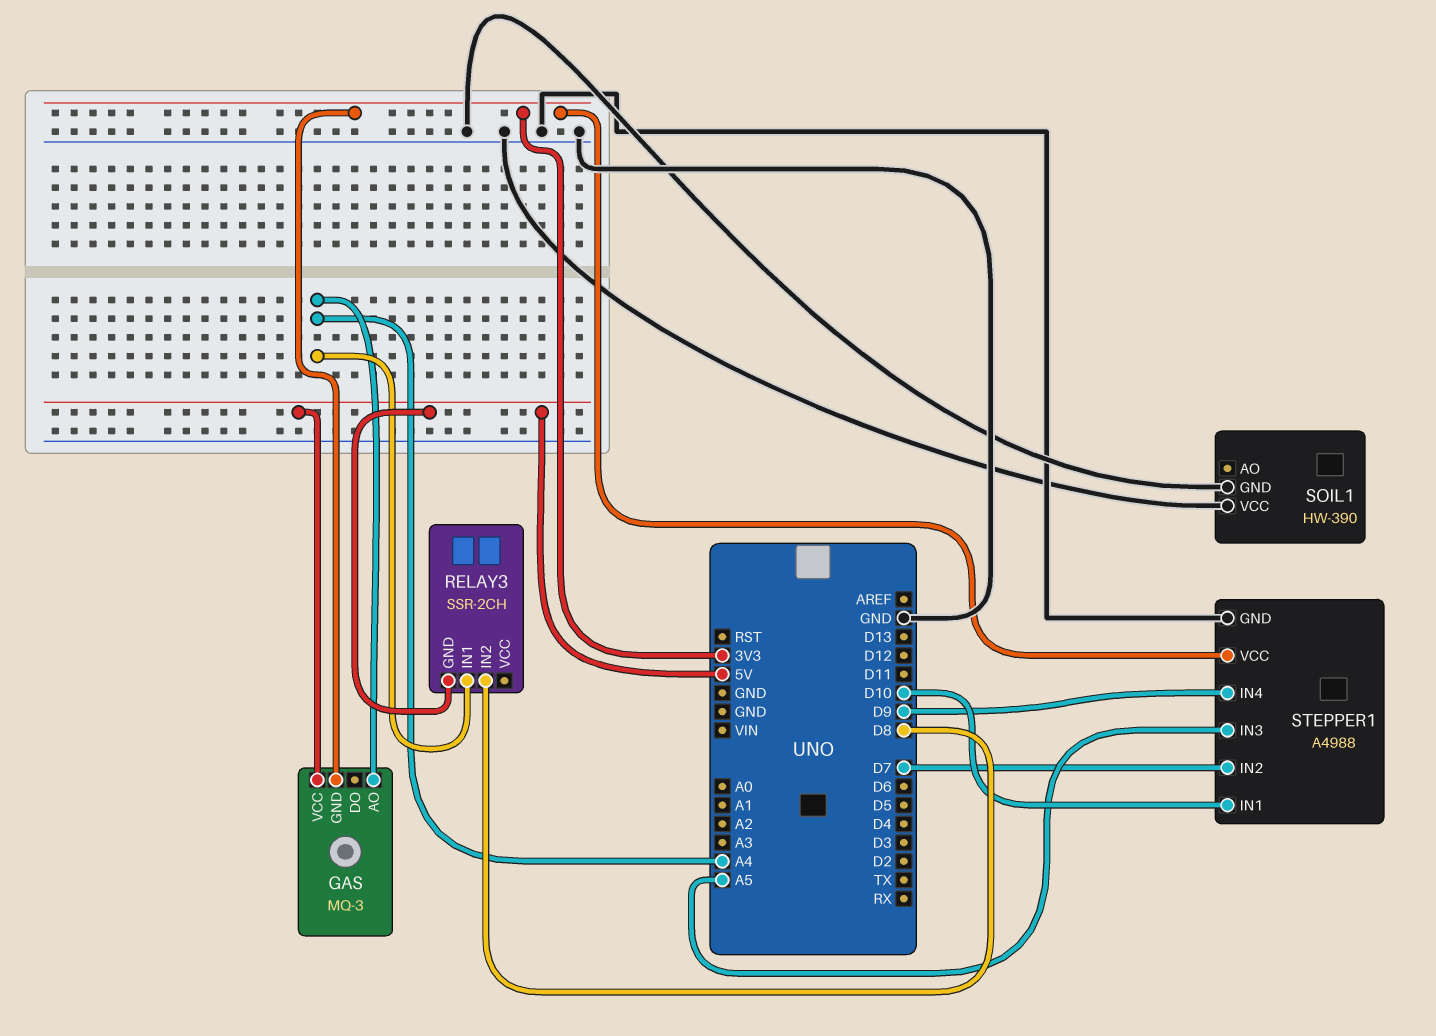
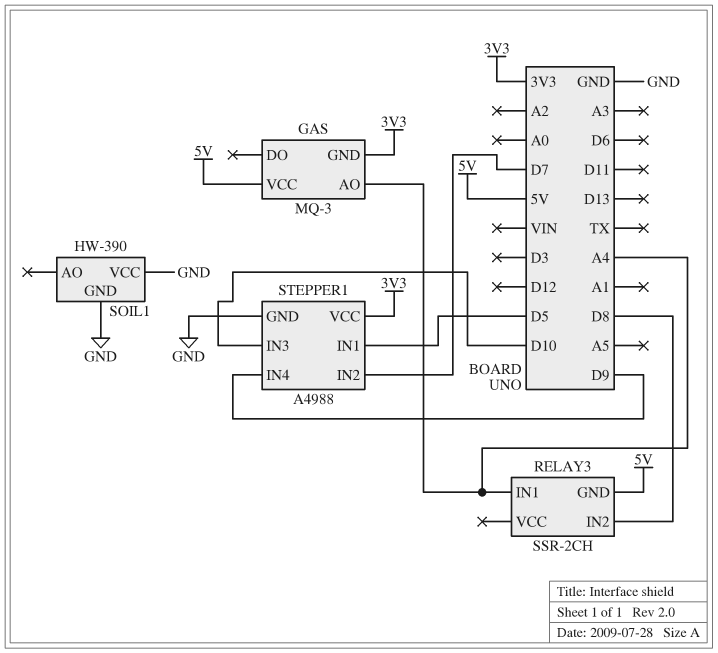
STEPPER1 pin IN1: D10 -> D5
STEPPER1 pin IN3: A5 -> D10

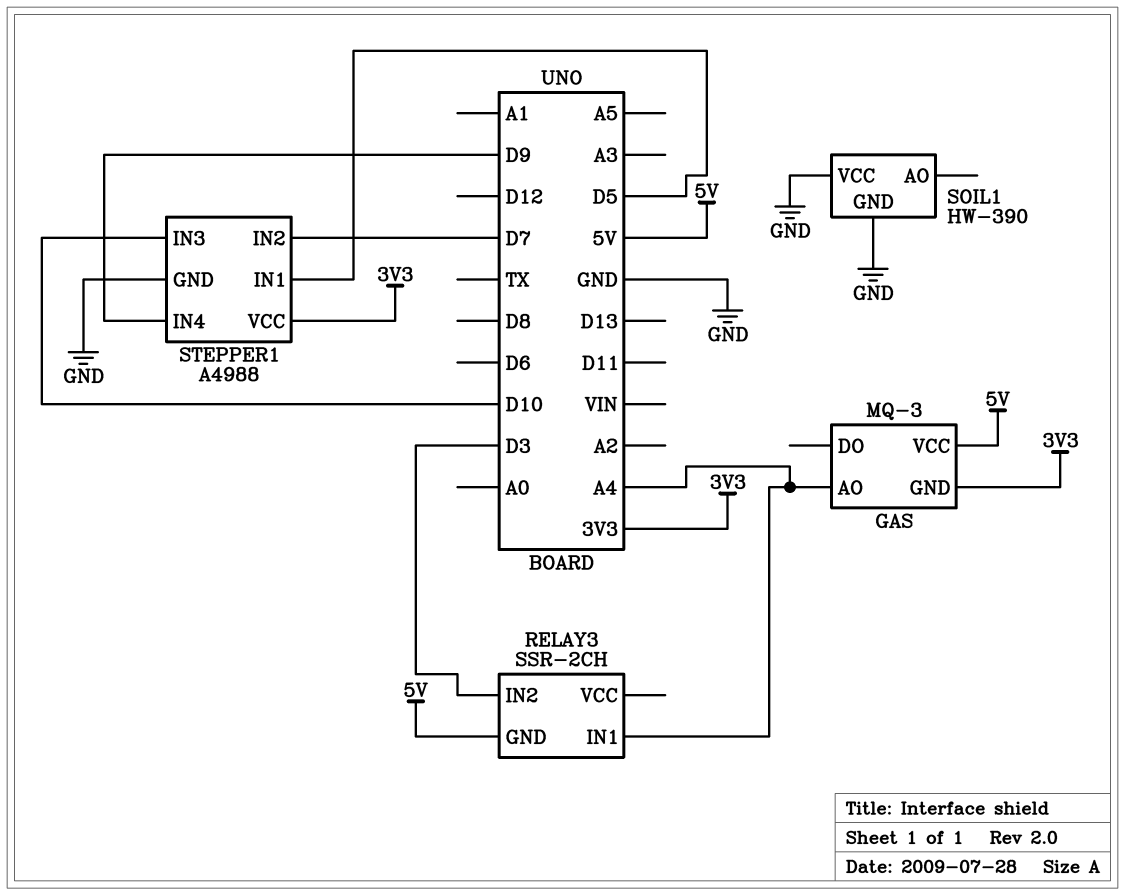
RELAY3 pin IN2: D8 -> D3

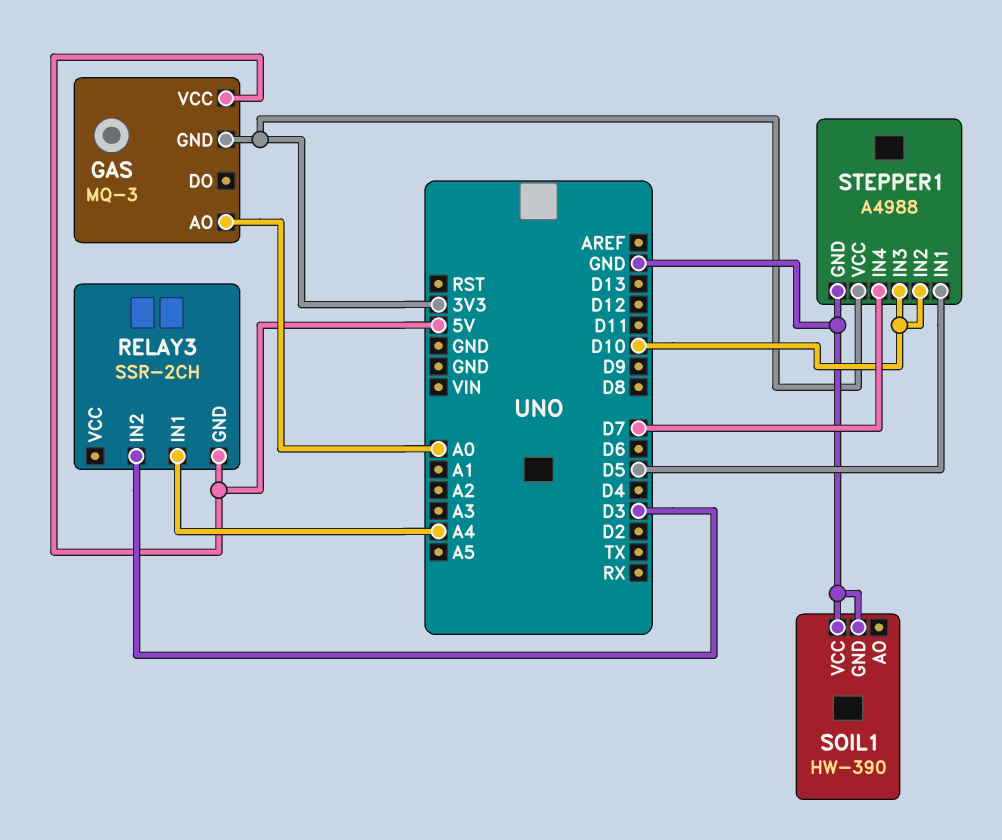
GAS pin AO: A4 -> A0
STEPPER1 pin IN2: D7 -> D10
STEPPER1 pin IN4: D9 -> D7

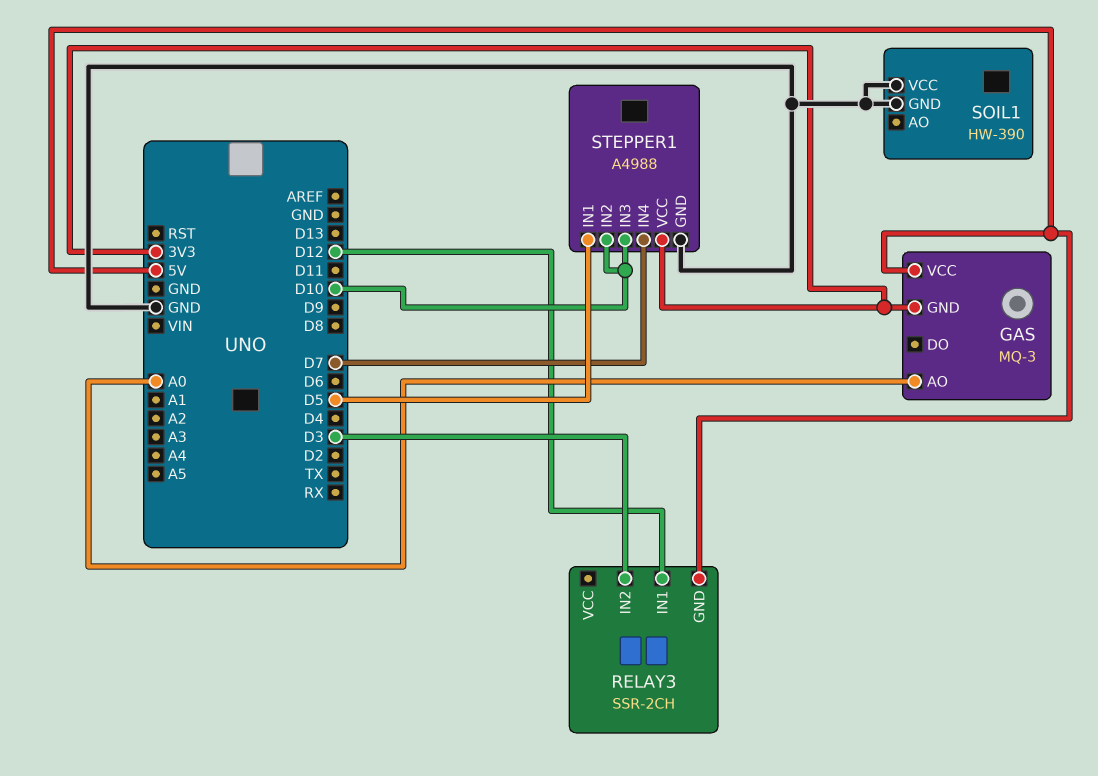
RELAY3 pin IN1: A4 -> D12

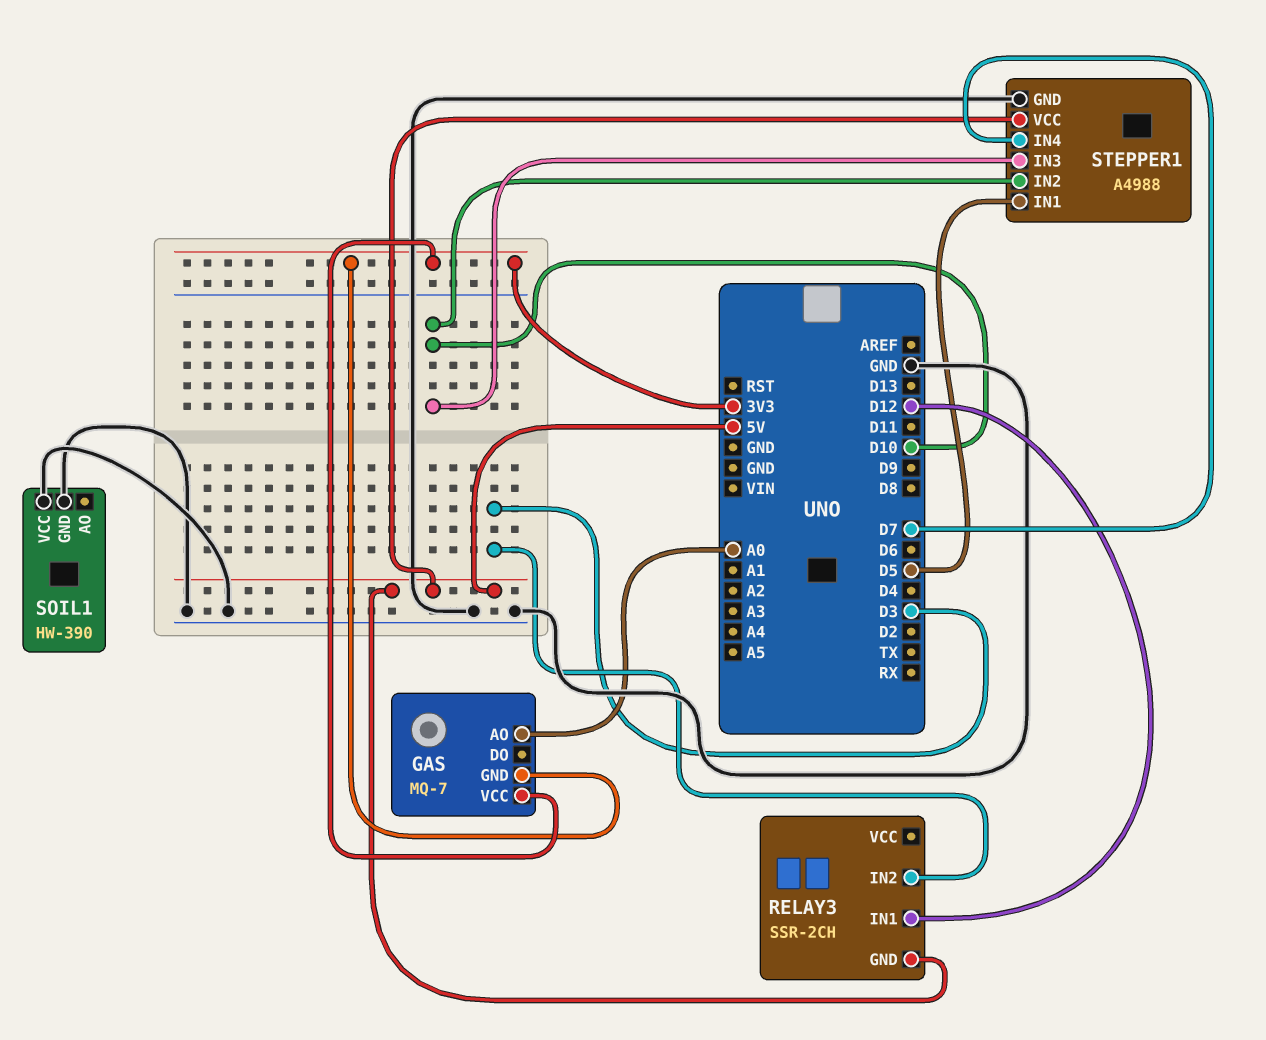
GAS: MQ-3 -> MQ-7
GAS pin VCC: 5V -> 3V3
STEPPER1 pin VCC: 3V3 -> 5V

